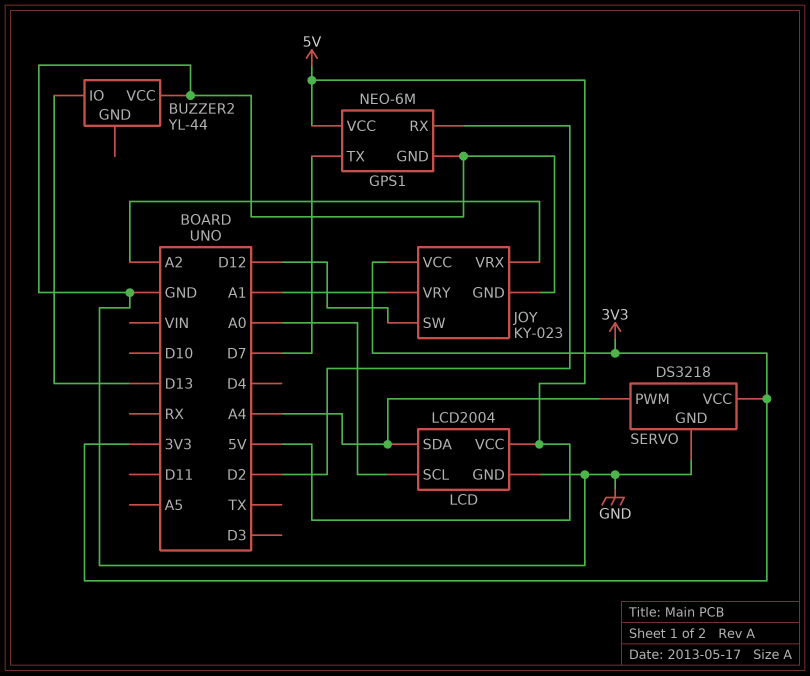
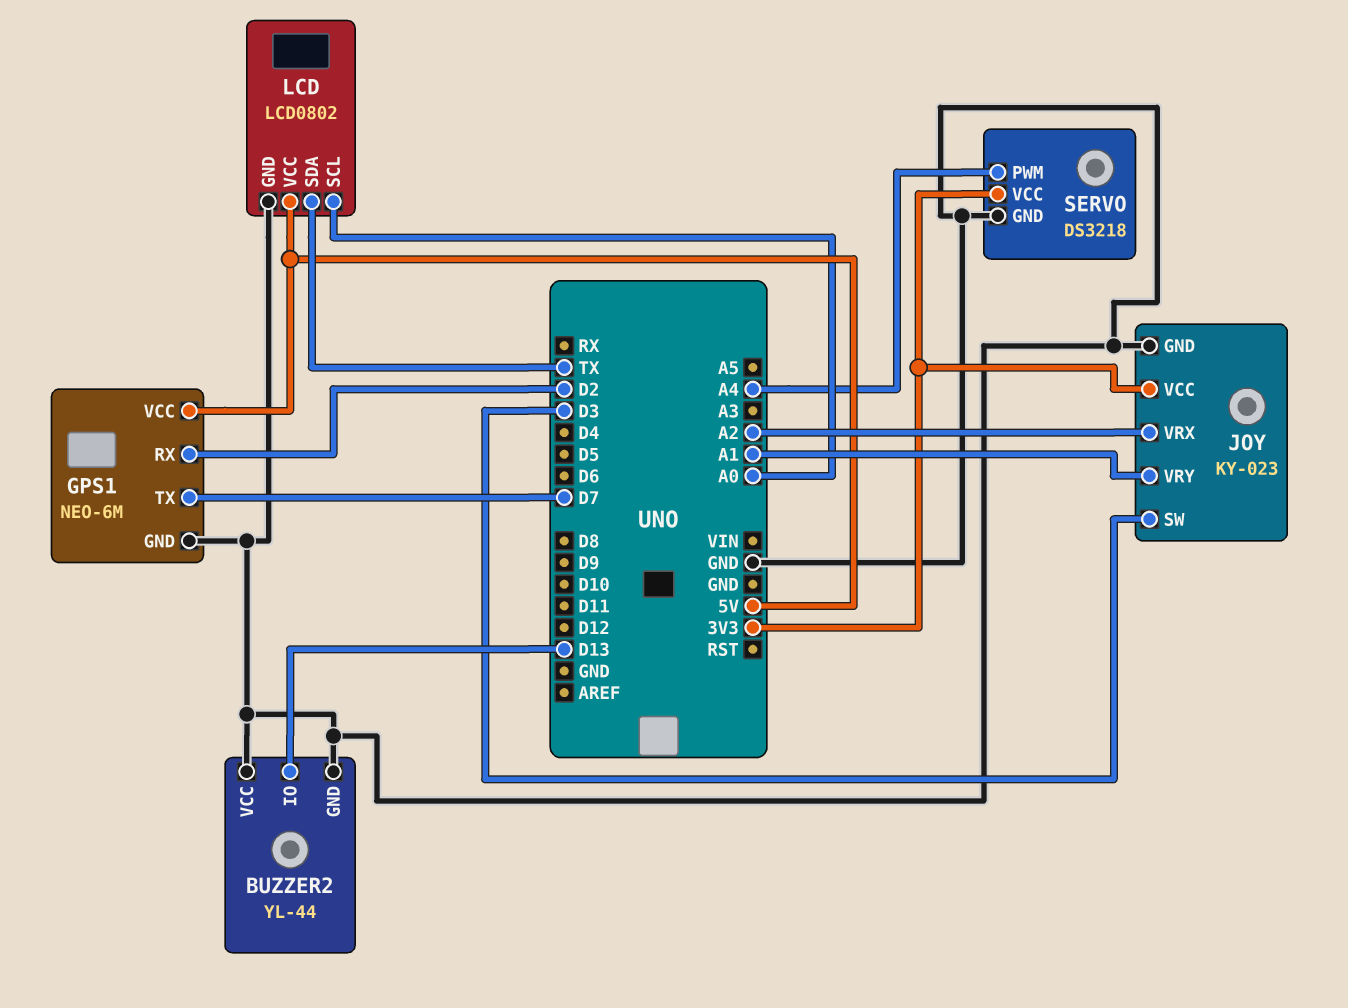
BUZZER2 pin GND: none -> GND
JOY pin SW: D12 -> D3
LCD: LCD2004 -> LCD0802
LCD pin SDA: A4 -> TX

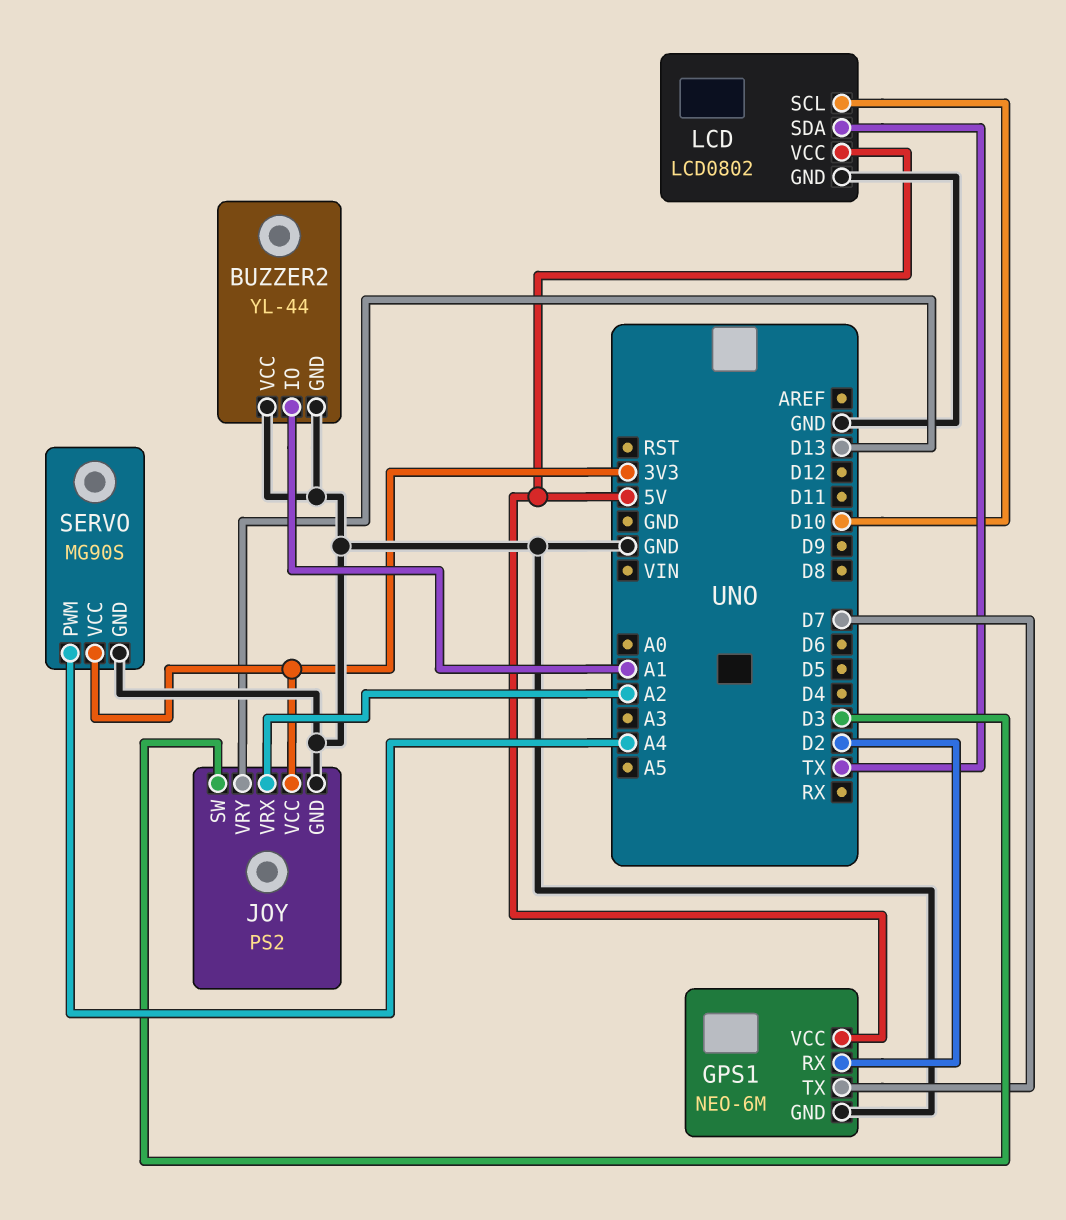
BUZZER2 pin IO: D13 -> A1
JOY: KY-023 -> PS2
JOY pin VRY: A1 -> D13
LCD pin SCL: A0 -> D10
SERVO: DS3218 -> MG90S

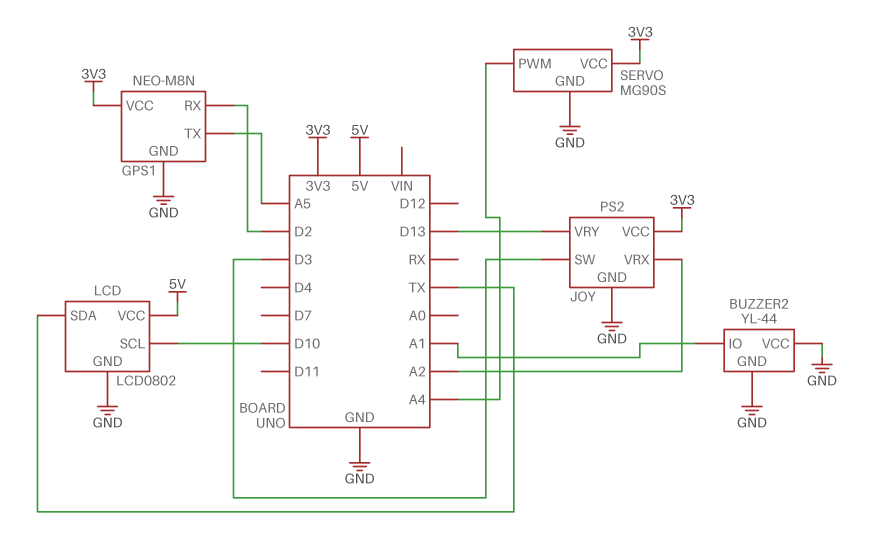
GPS1: NEO-6M -> NEO-M8N
GPS1 pin TX: D7 -> A5
GPS1 pin VCC: 5V -> 3V3

